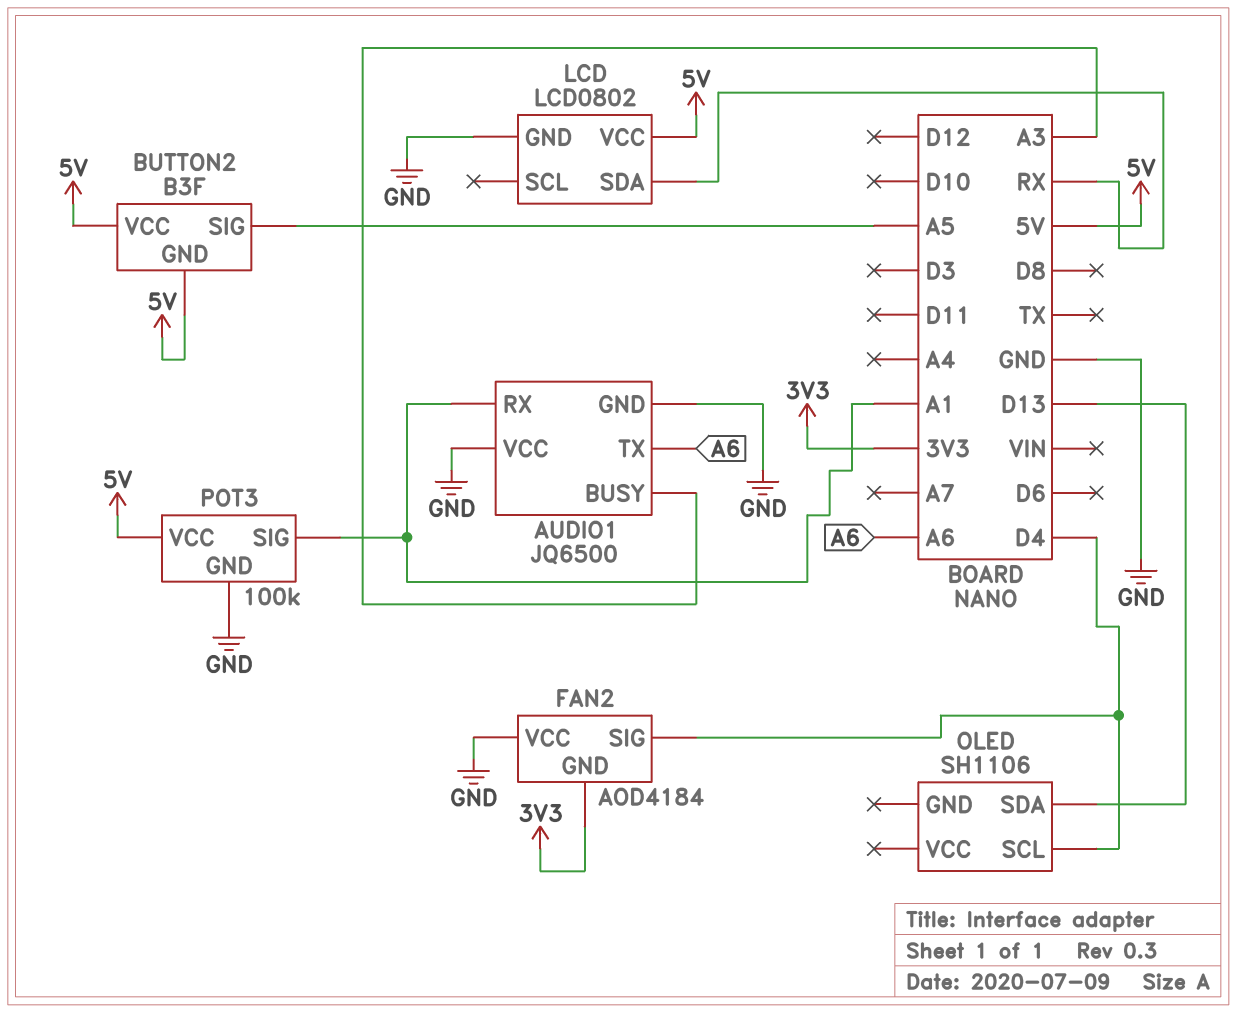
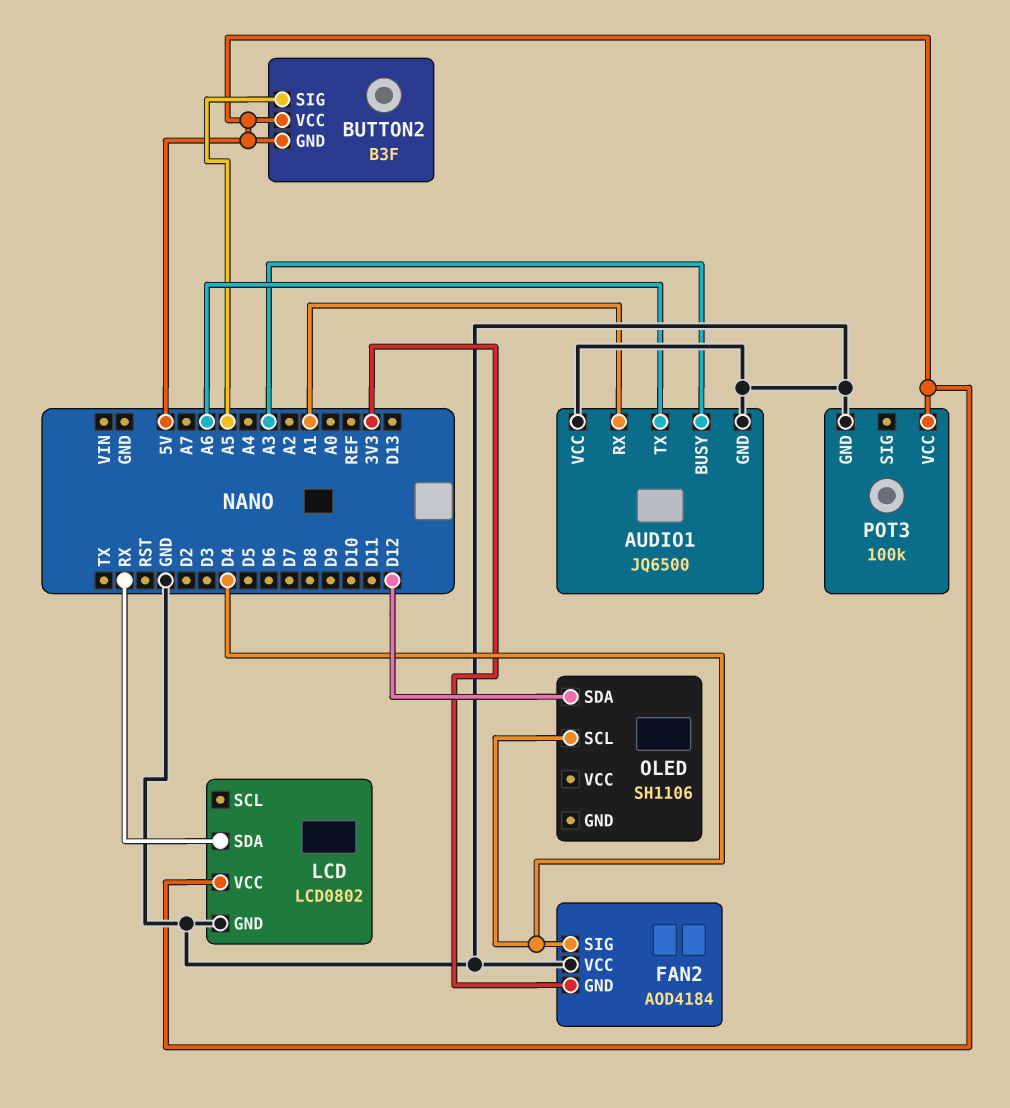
OLED pin SDA: D13 -> D12
POT3 pin SIG: A1 -> none

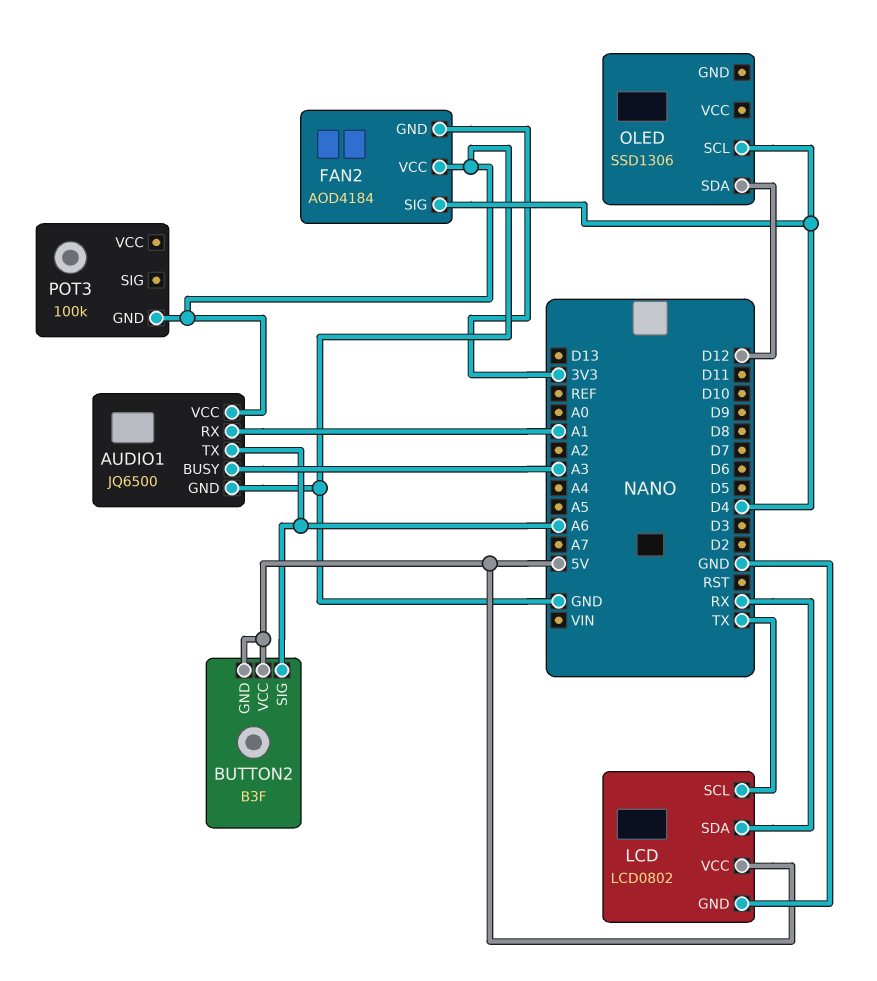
BUTTON2 pin SIG: A5 -> A6
LCD pin SCL: none -> TX
OLED: SH1106 -> SSD1306
POT3 pin VCC: 5V -> none

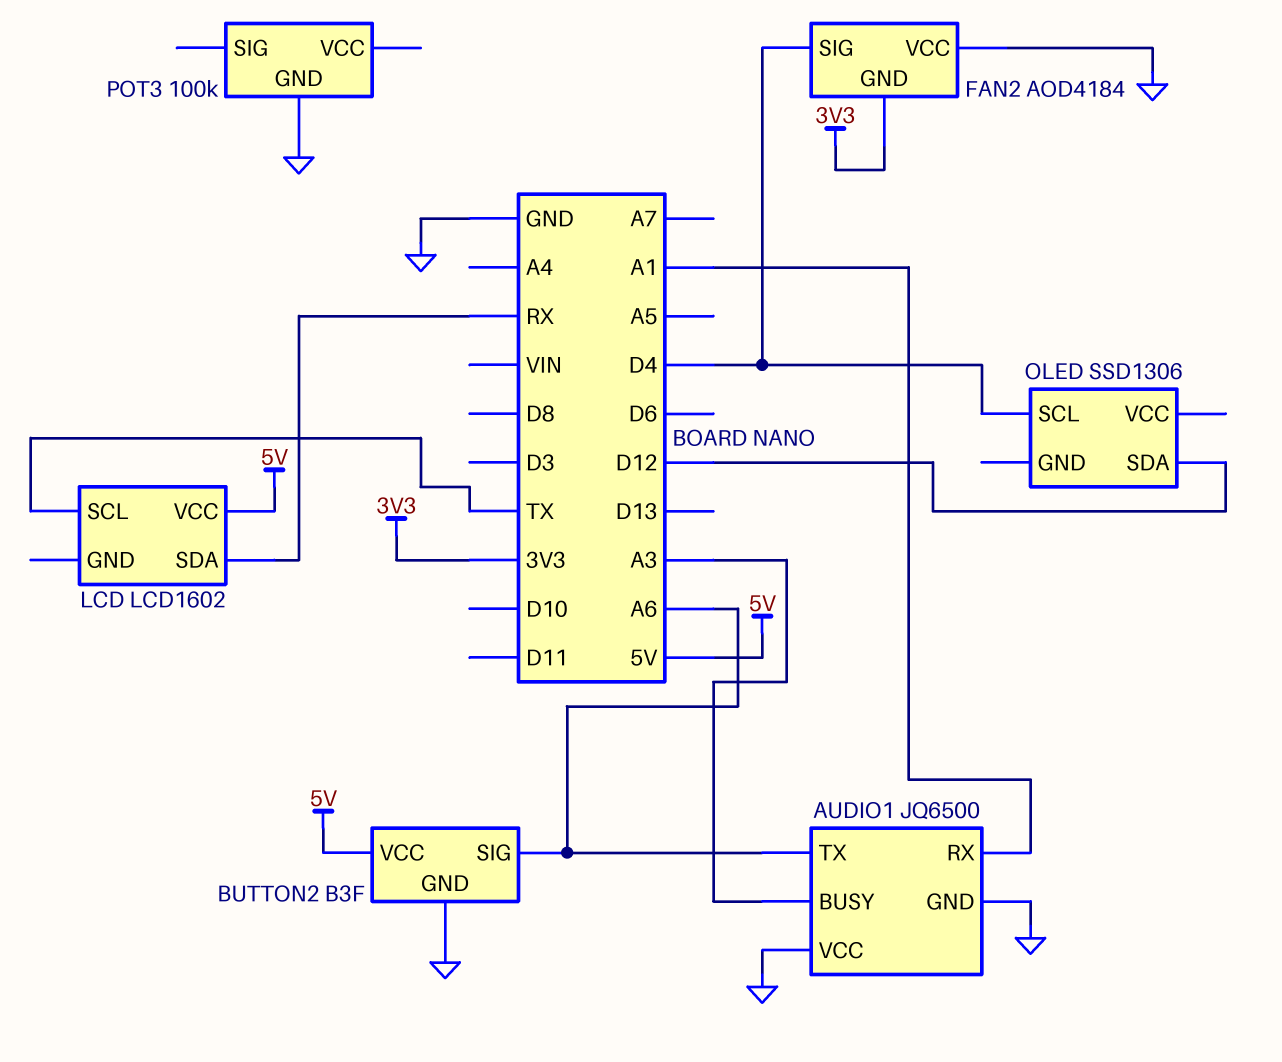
BUTTON2 pin GND: 5V -> GND
LCD: LCD0802 -> LCD1602
LCD pin GND: GND -> none

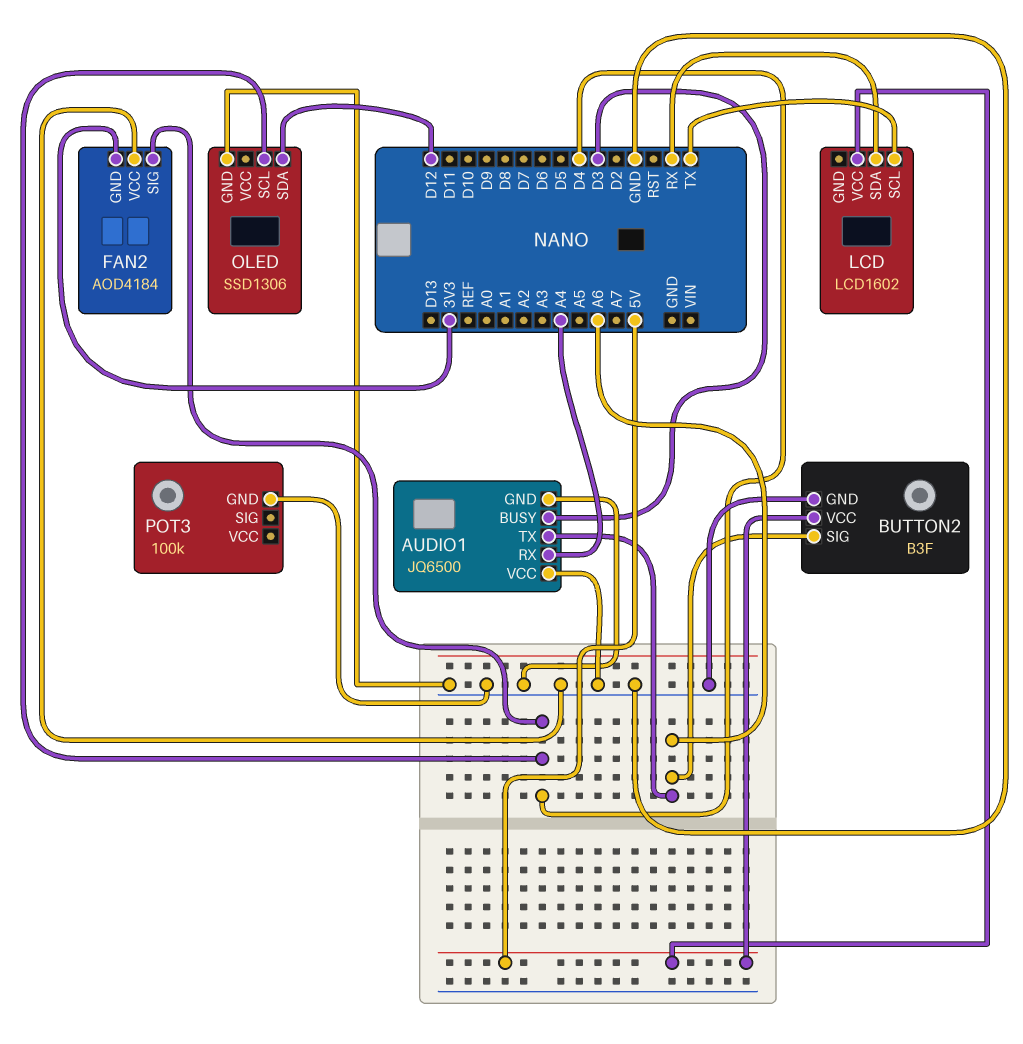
AUDIO1 pin BUSY: A3 -> D3
AUDIO1 pin RX: A1 -> A4
OLED pin GND: none -> GND

